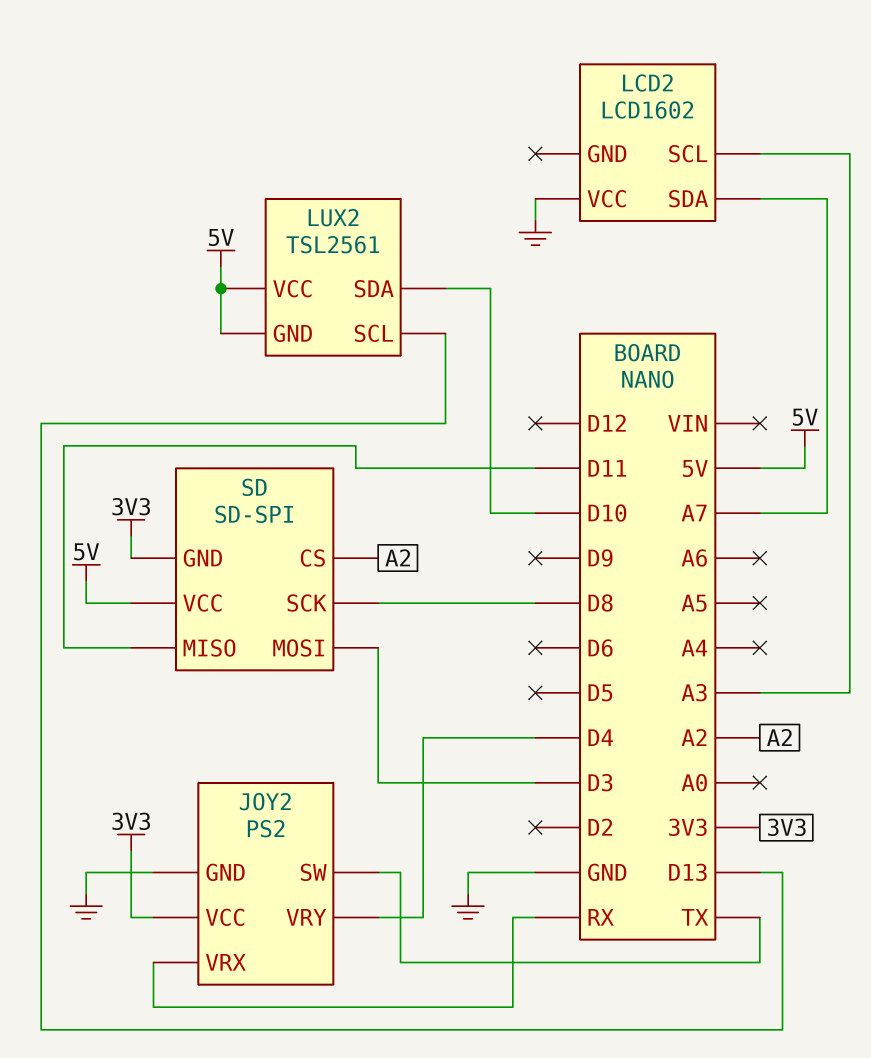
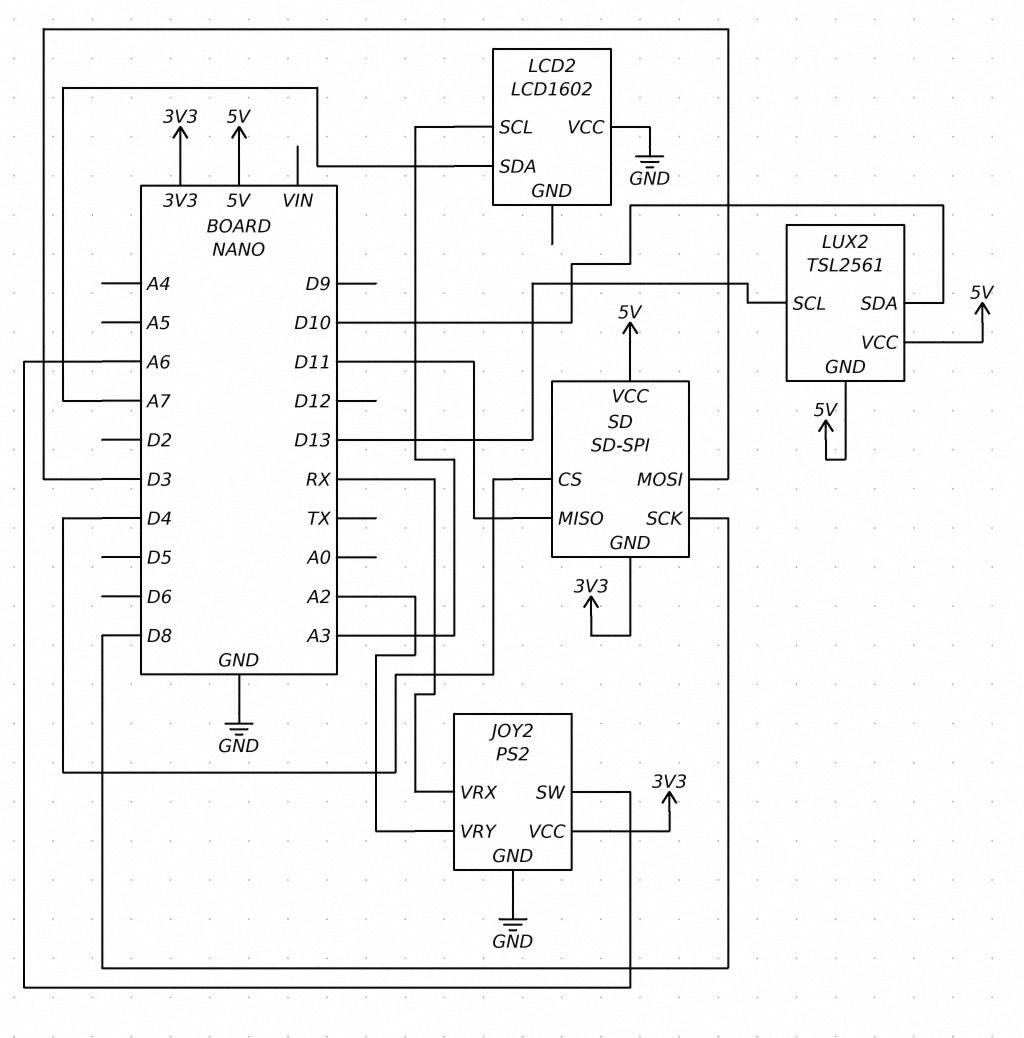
JOY2 pin SW: TX -> A6
JOY2 pin VRY: D4 -> A2
SD pin CS: A2 -> D4

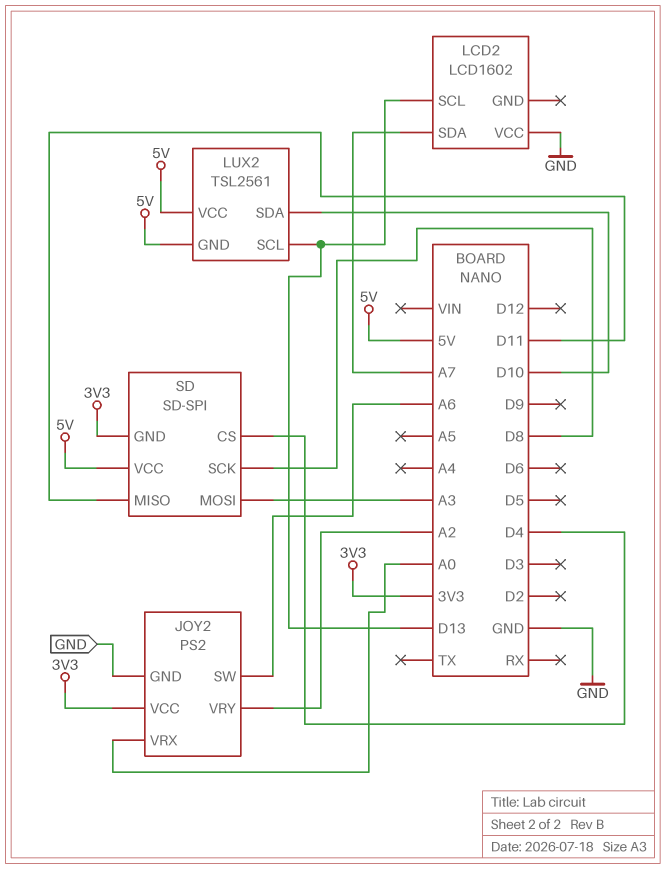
JOY2 pin VRX: RX -> A0
LCD2 pin SCL: A3 -> D13
SD pin MOSI: D3 -> A3

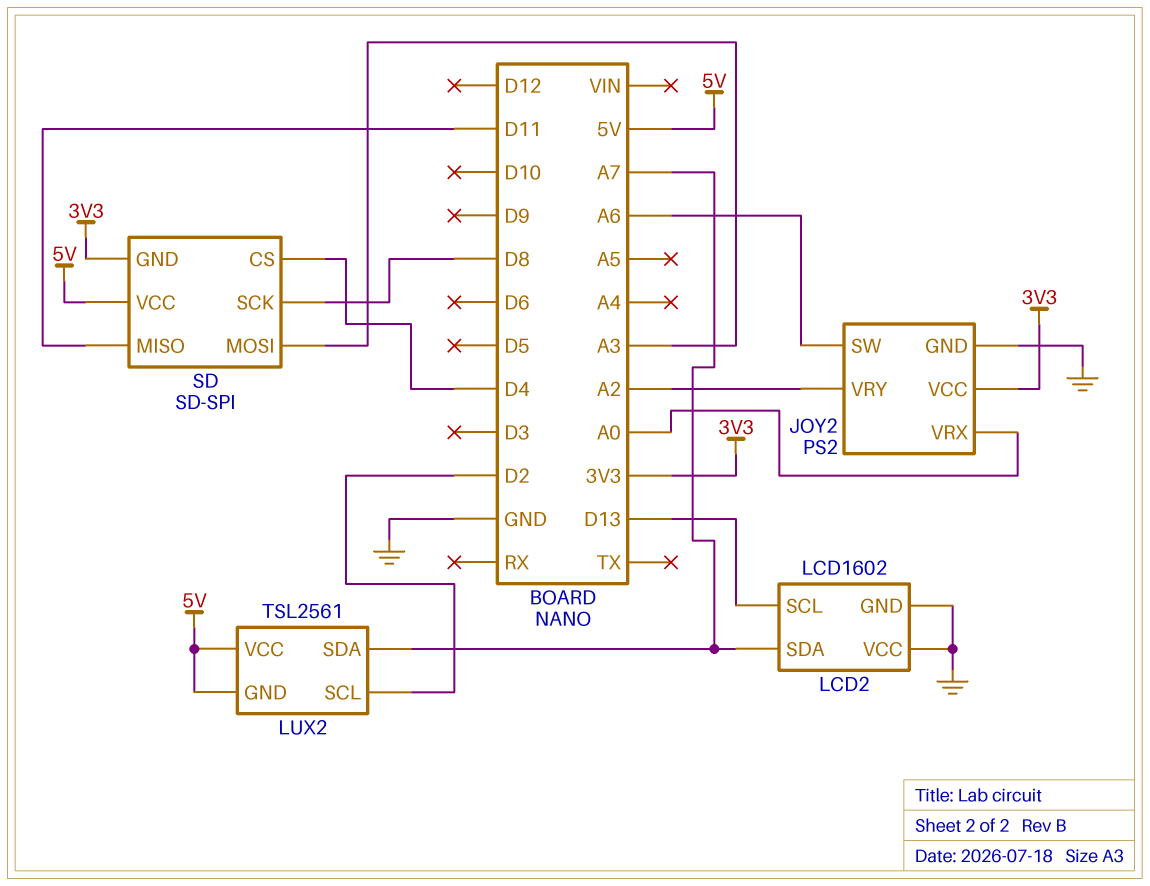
LCD2 pin GND: none -> GND
LUX2 pin SCL: D13 -> D2
LUX2 pin SDA: D10 -> A7

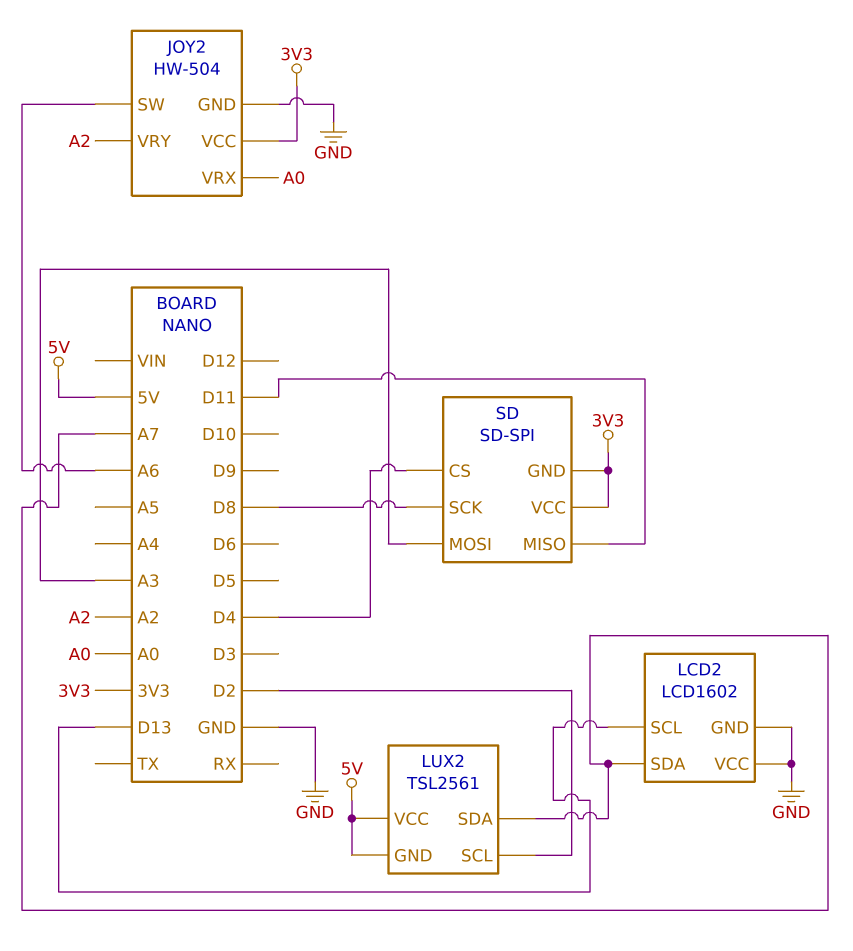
JOY2: PS2 -> HW-504
SD pin VCC: 5V -> 3V3

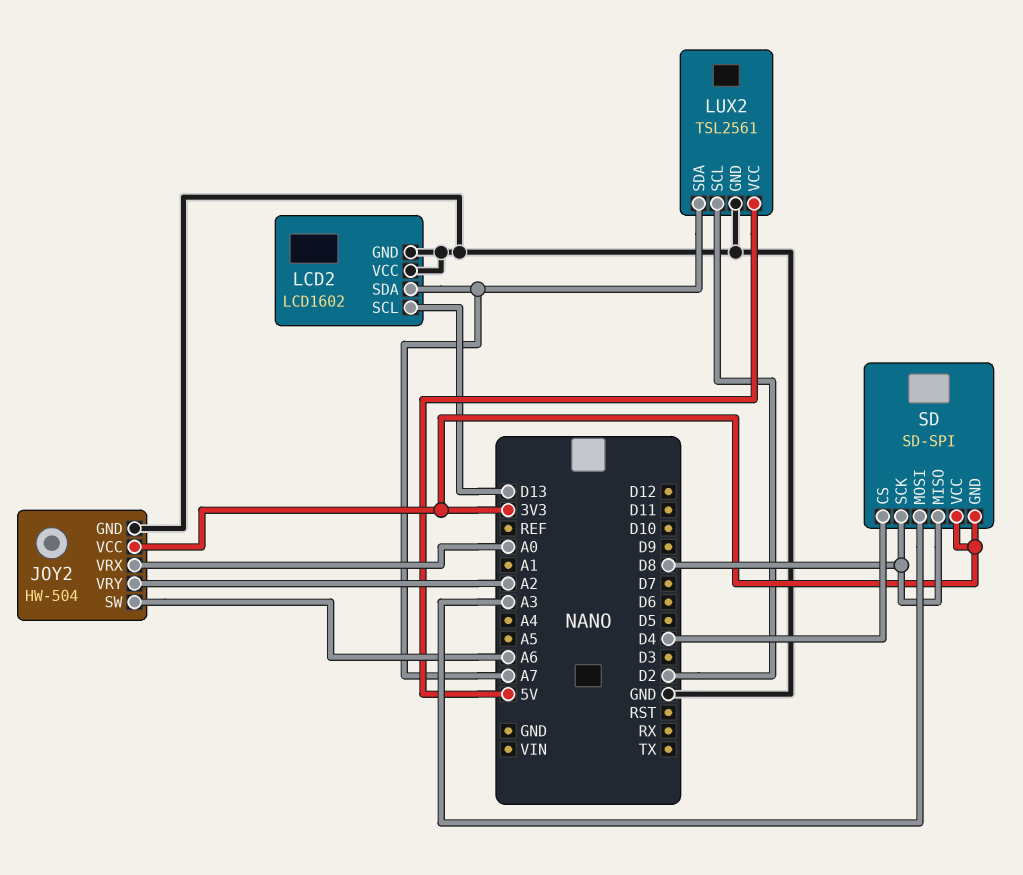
LUX2 pin GND: 5V -> GND
SD pin MISO: D11 -> D8

